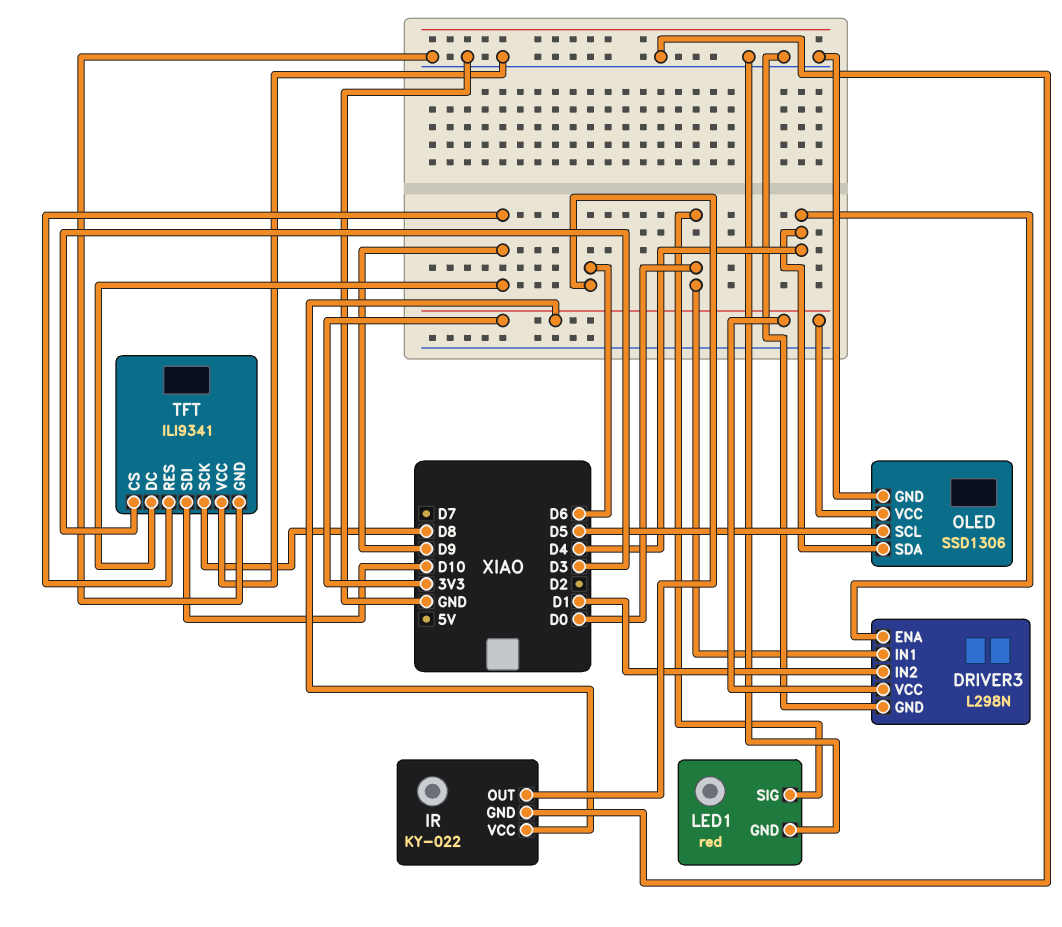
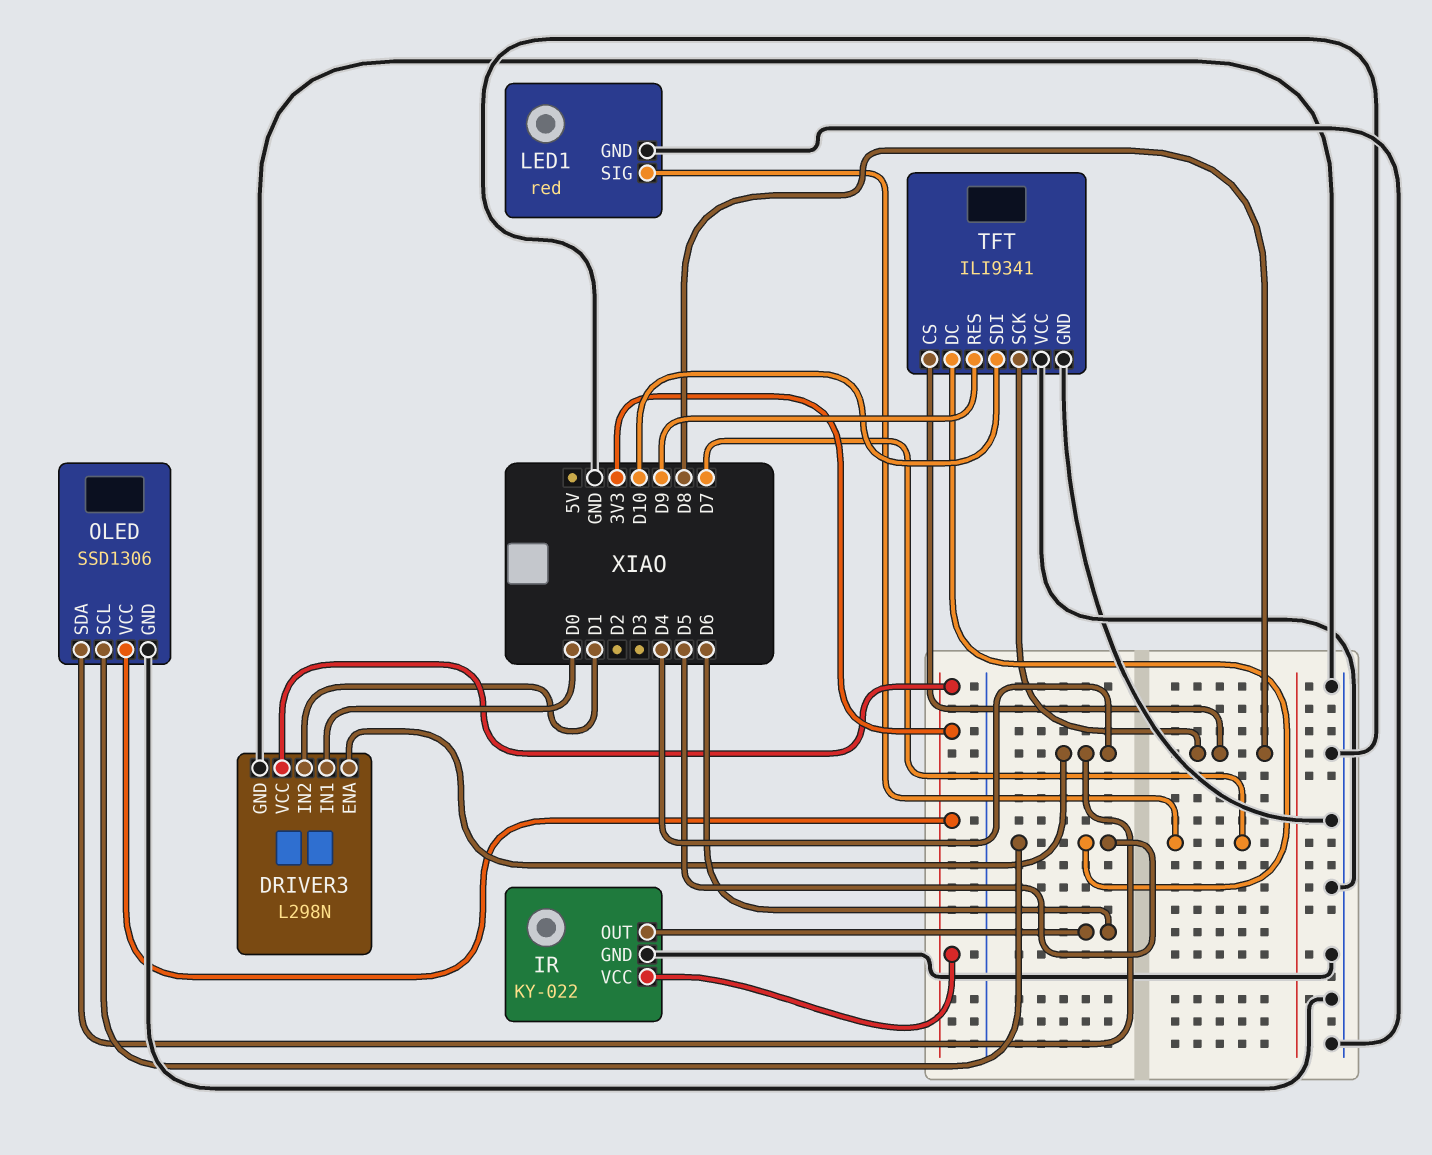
LED1 pin SIG: D0 -> D7
TFT pin CS: D3 -> D8
TFT pin DC: D9 -> D5

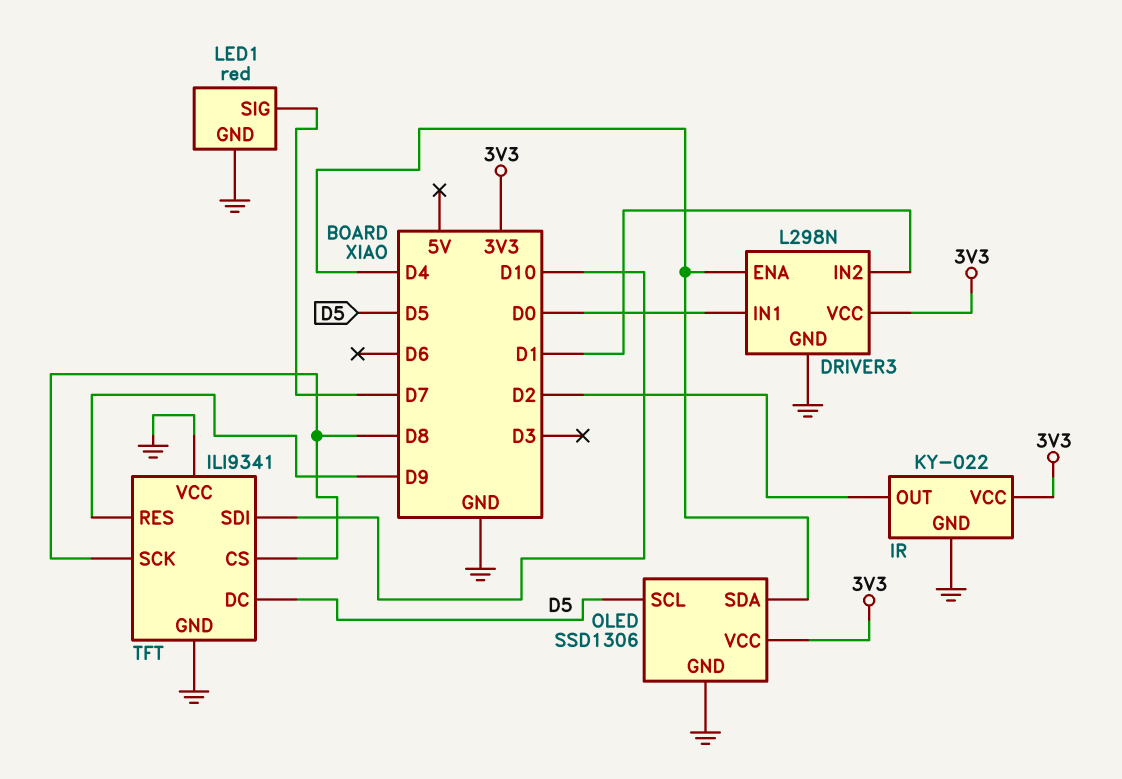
IR pin OUT: D6 -> D2

